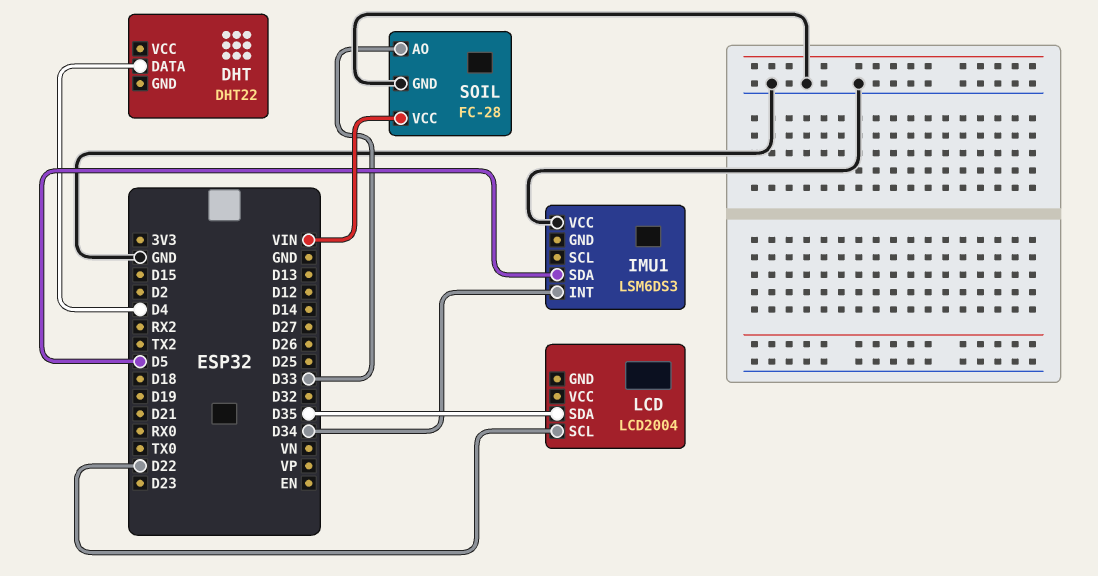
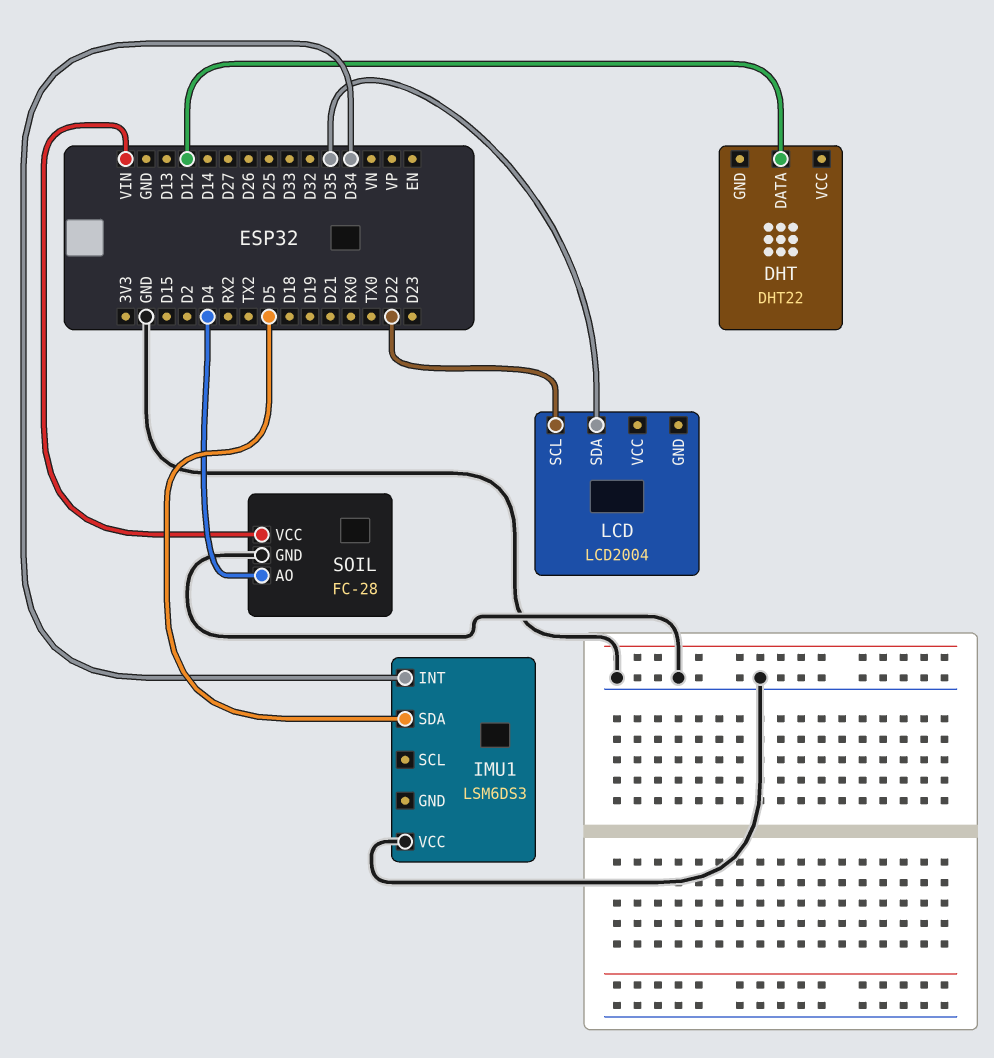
DHT pin DATA: D4 -> D12
SOIL pin AO: D33 -> D4

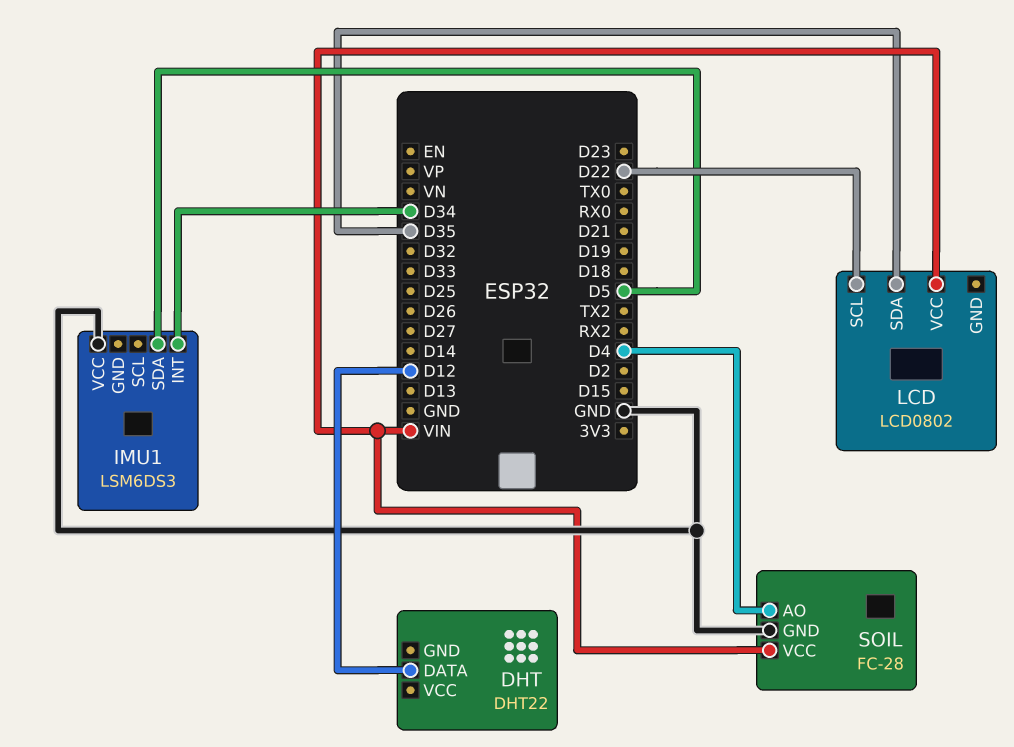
LCD: LCD2004 -> LCD0802
LCD pin VCC: none -> VIN

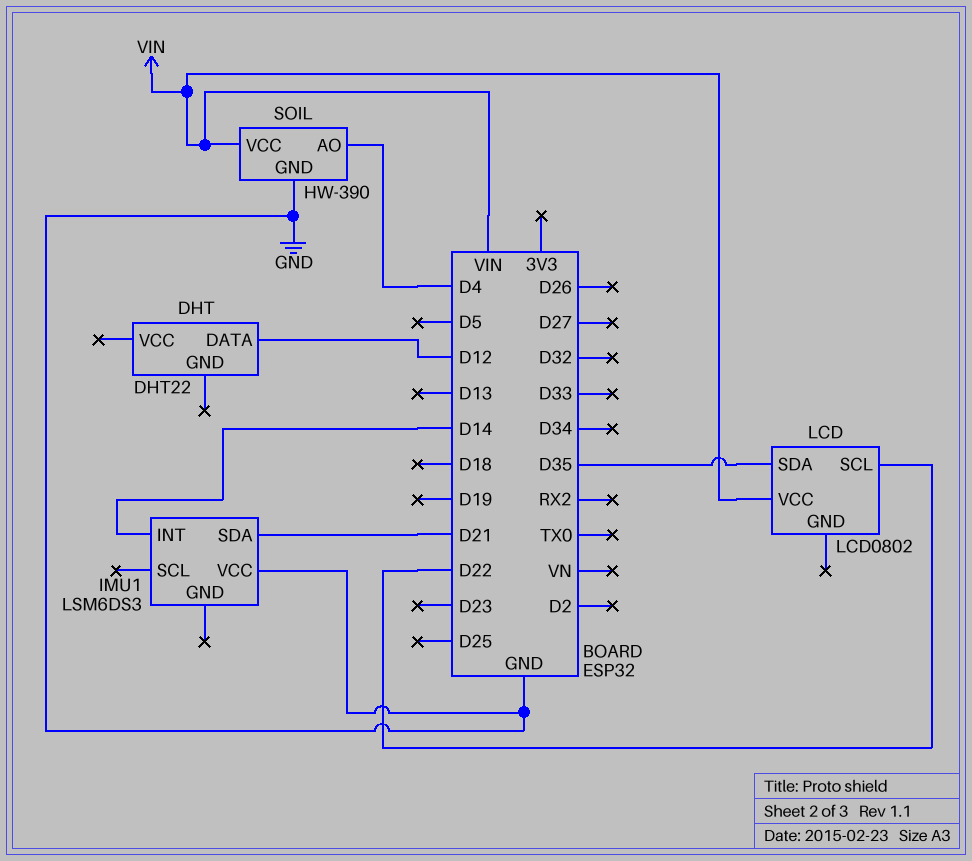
IMU1 pin INT: D34 -> D14
IMU1 pin SDA: D5 -> D21
SOIL: FC-28 -> HW-390

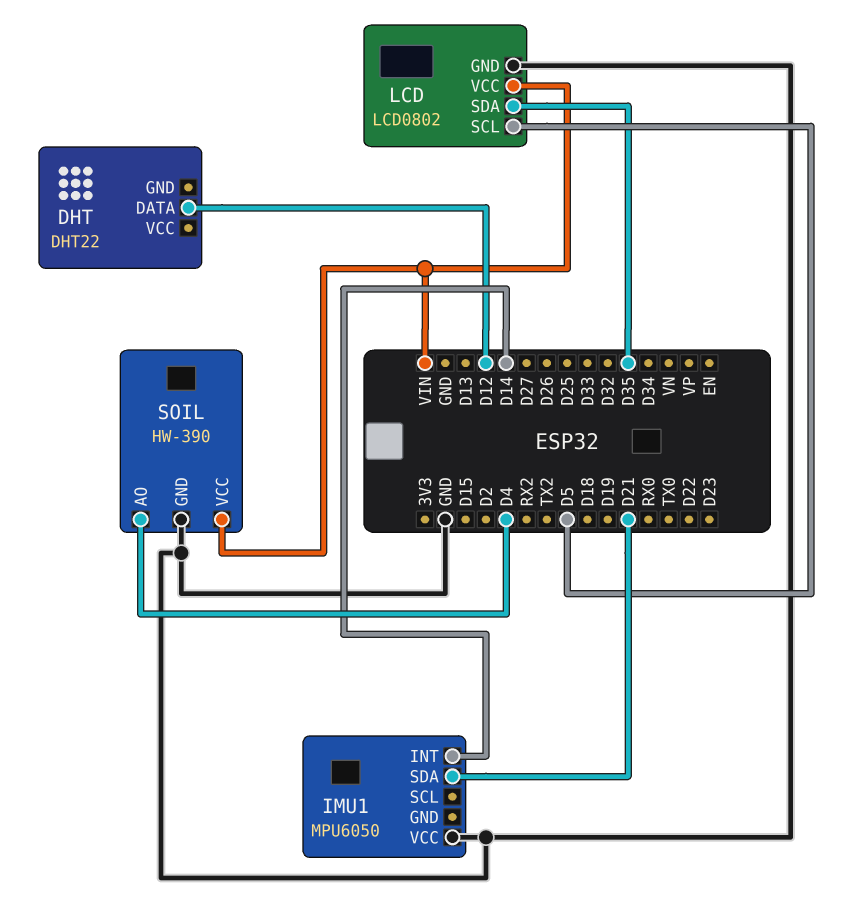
IMU1: LSM6DS3 -> MPU6050
LCD pin GND: none -> GND
LCD pin SCL: D22 -> D5

